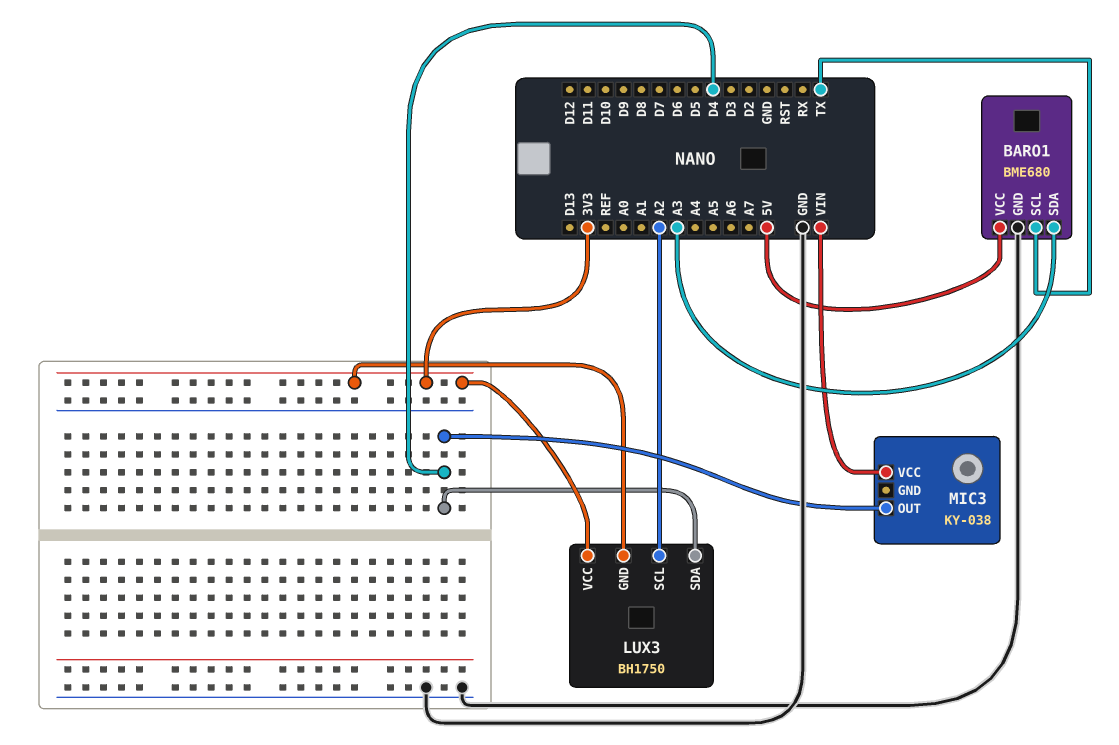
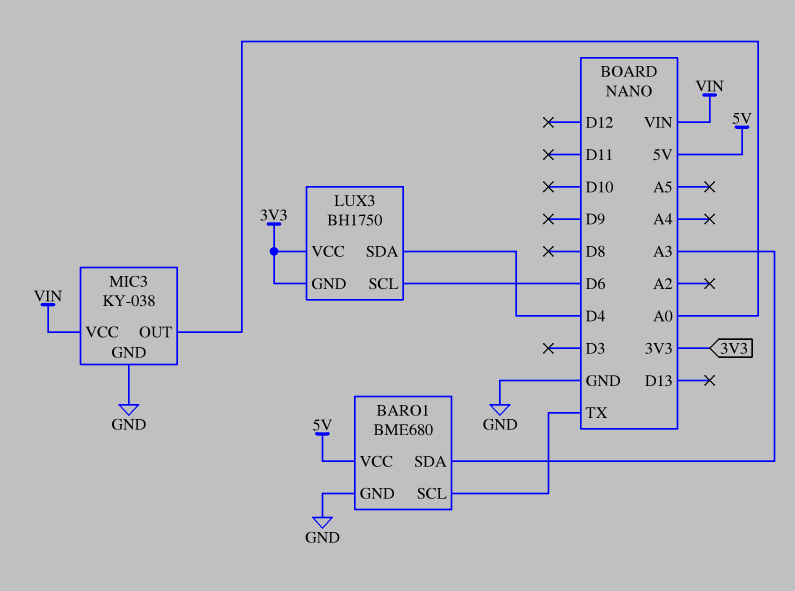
LUX3 pin SCL: A2 -> D6
MIC3 pin GND: none -> GND
MIC3 pin OUT: D4 -> A0

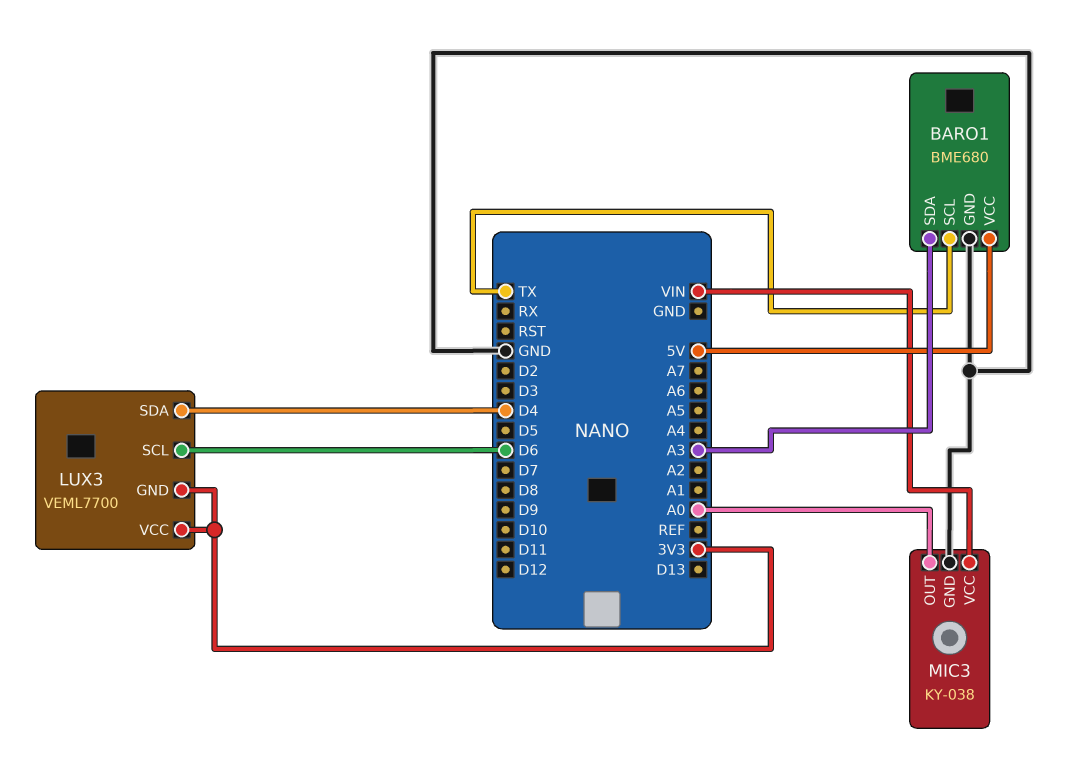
LUX3: BH1750 -> VEML7700

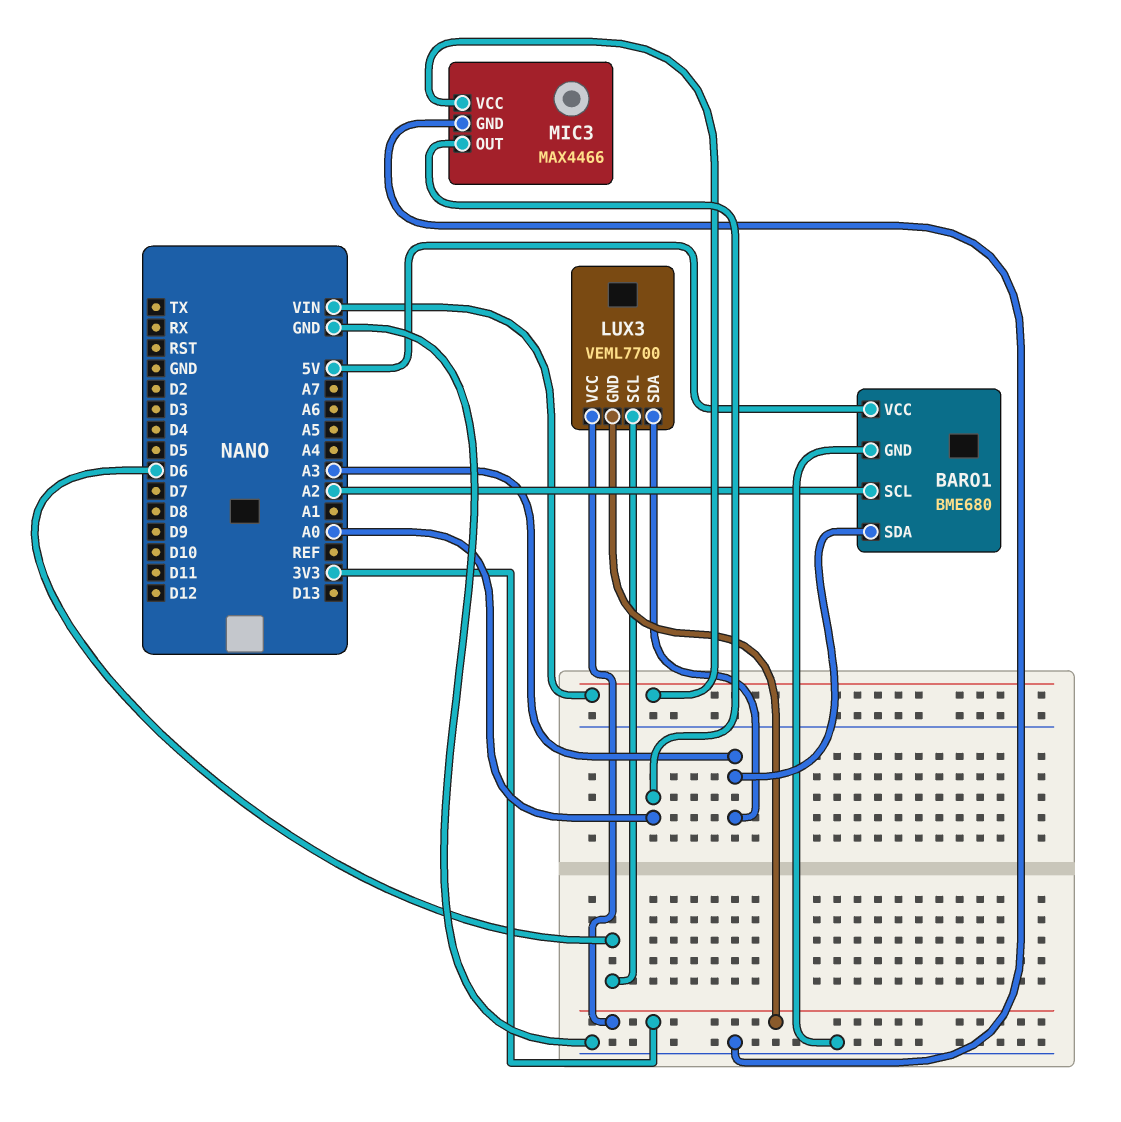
BARO1 pin SCL: TX -> A2
LUX3 pin SDA: D4 -> A3
MIC3: KY-038 -> MAX4466

